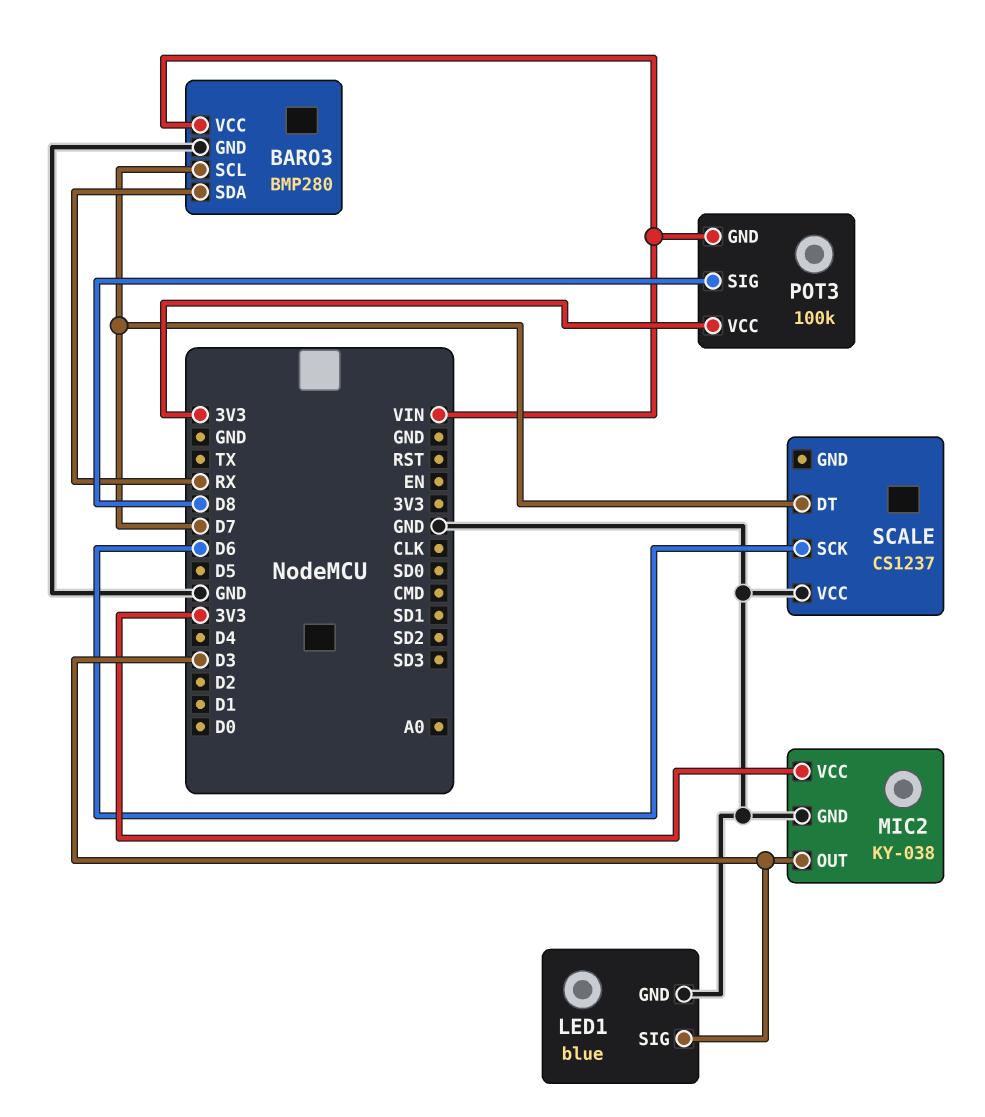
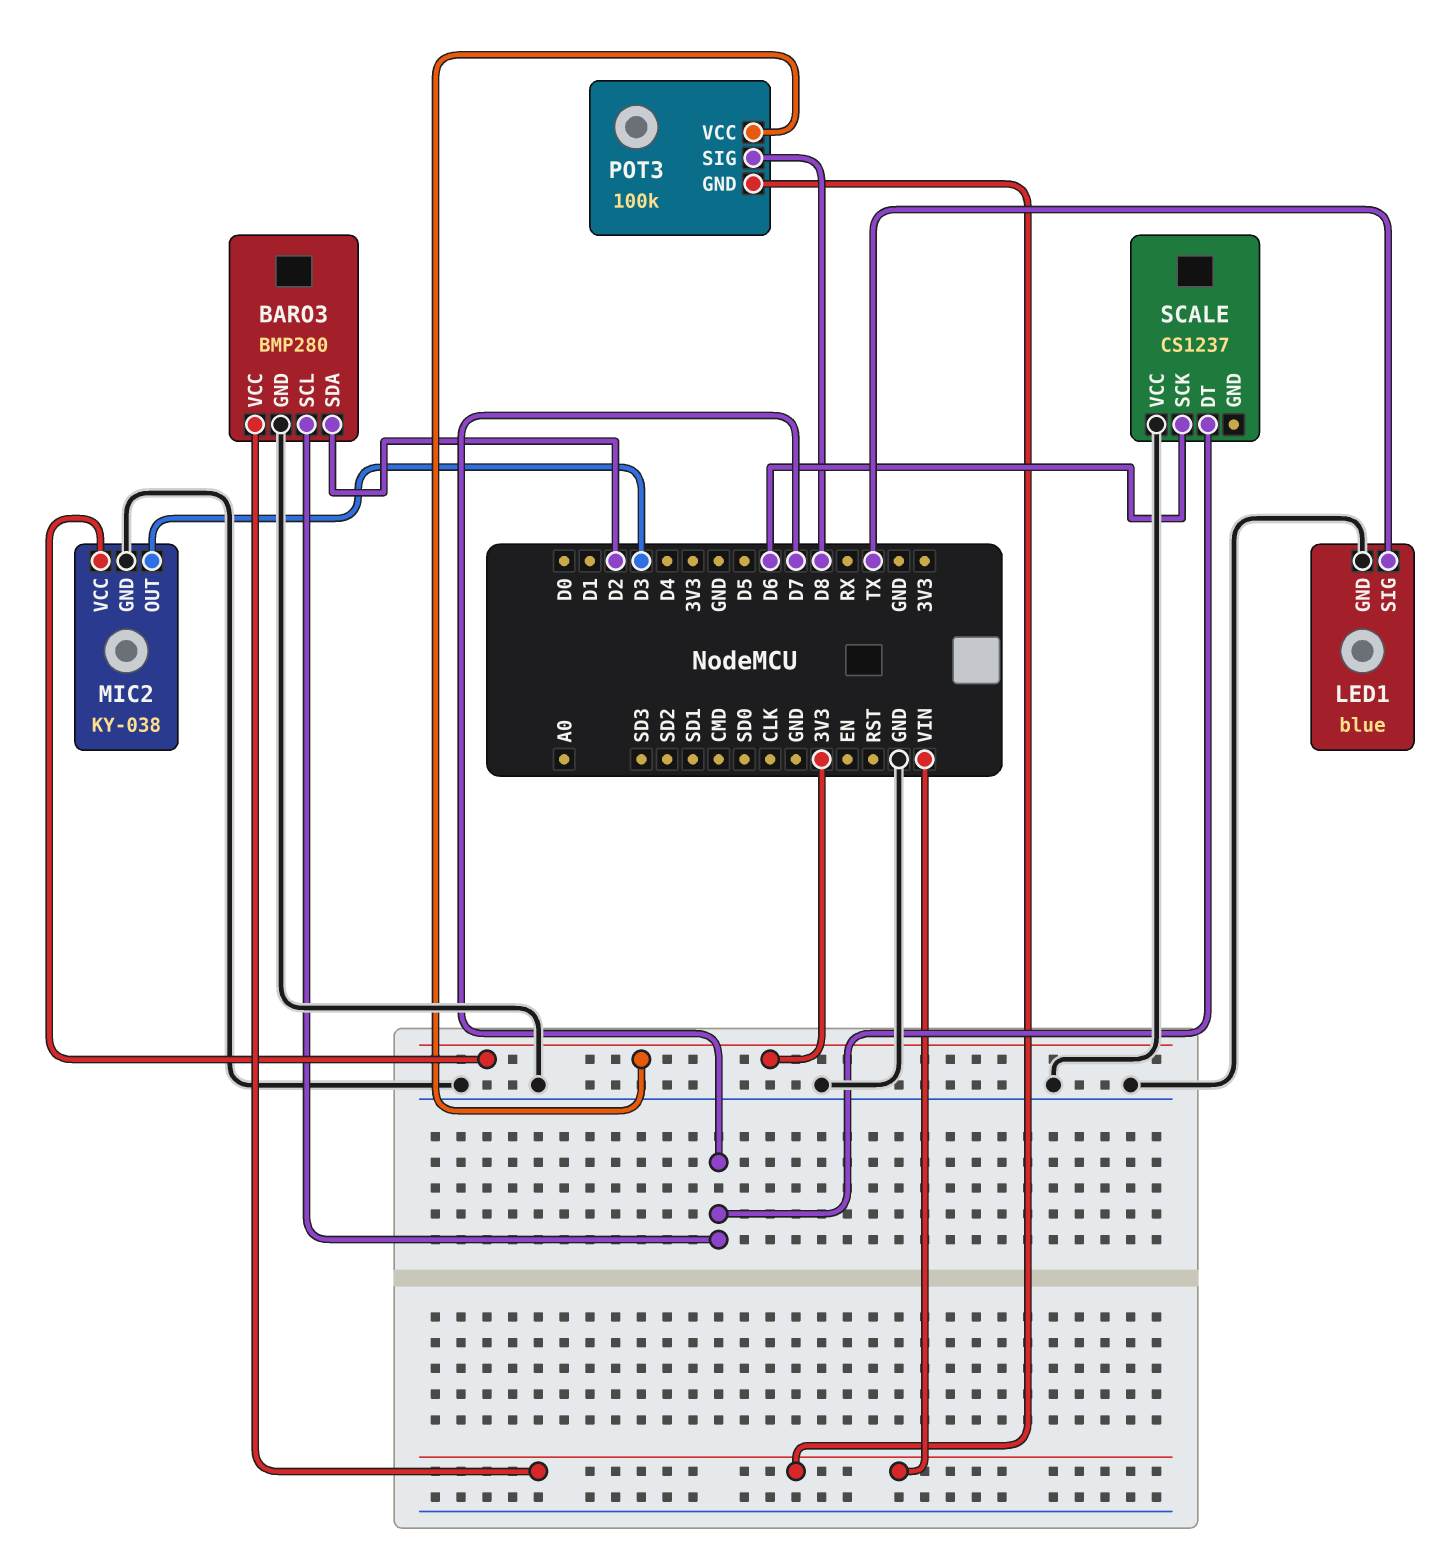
BARO3 pin SDA: RX -> D2
LED1 pin SIG: D3 -> TX

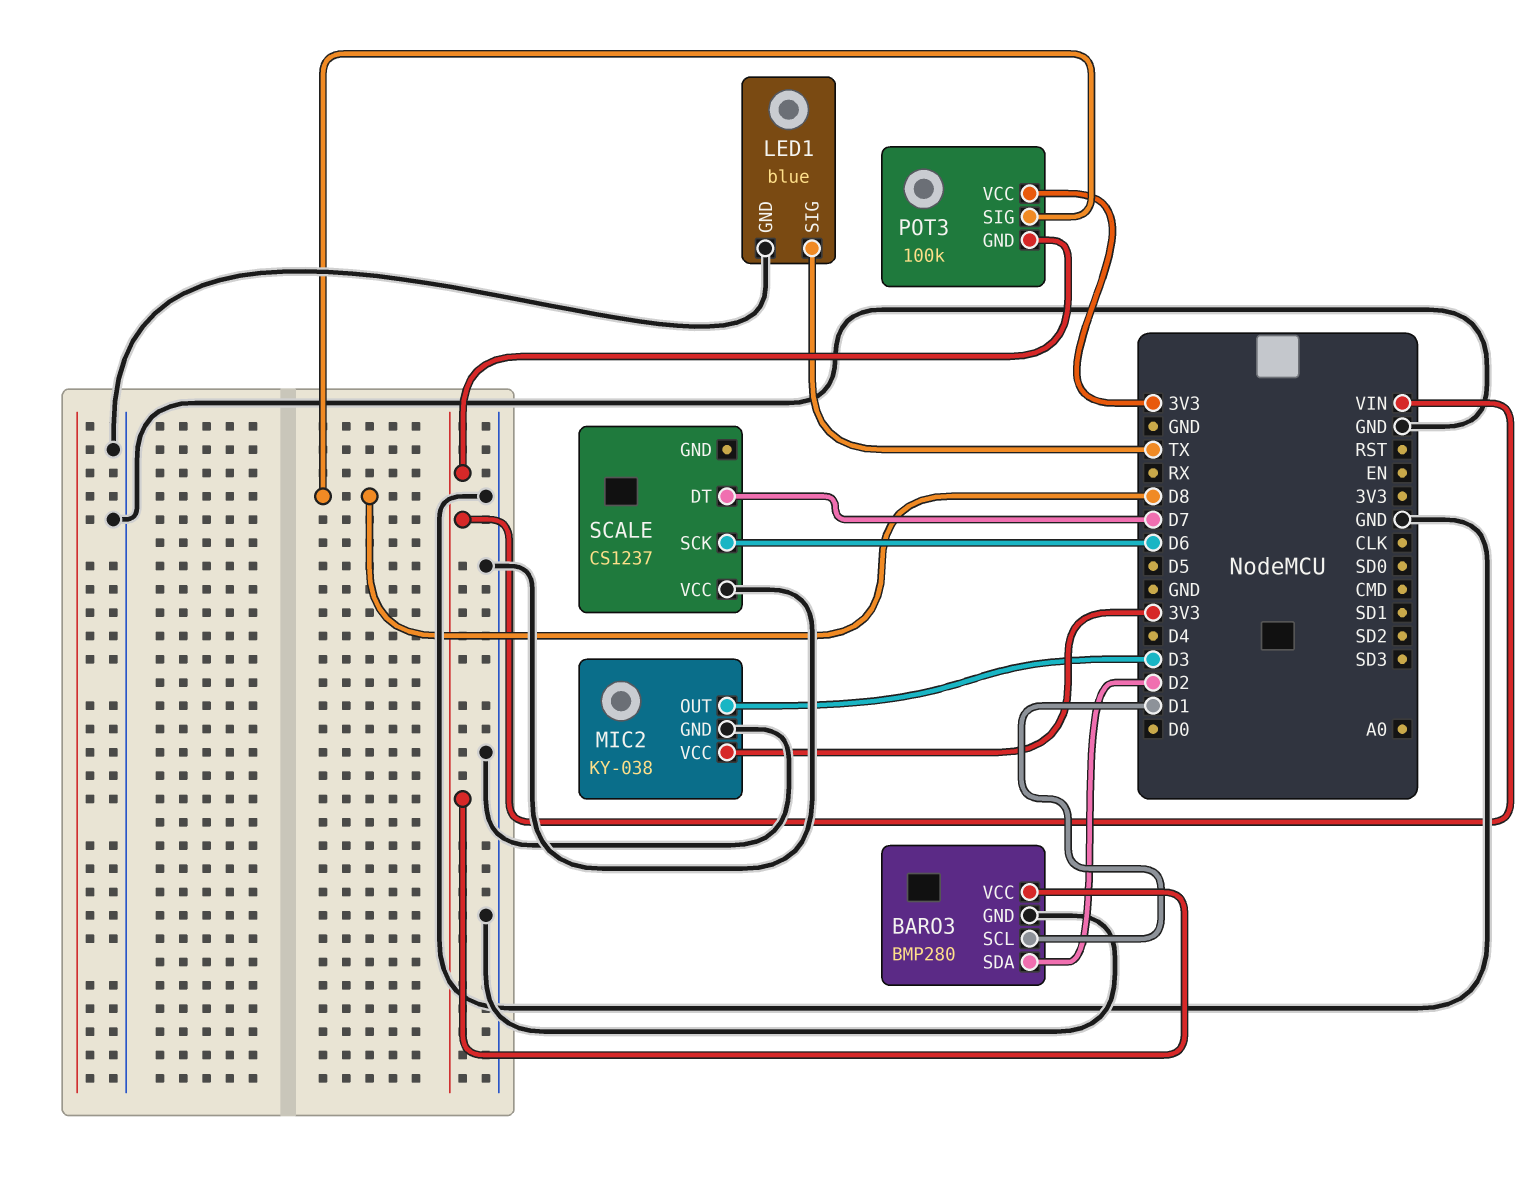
BARO3 pin SCL: D7 -> D1

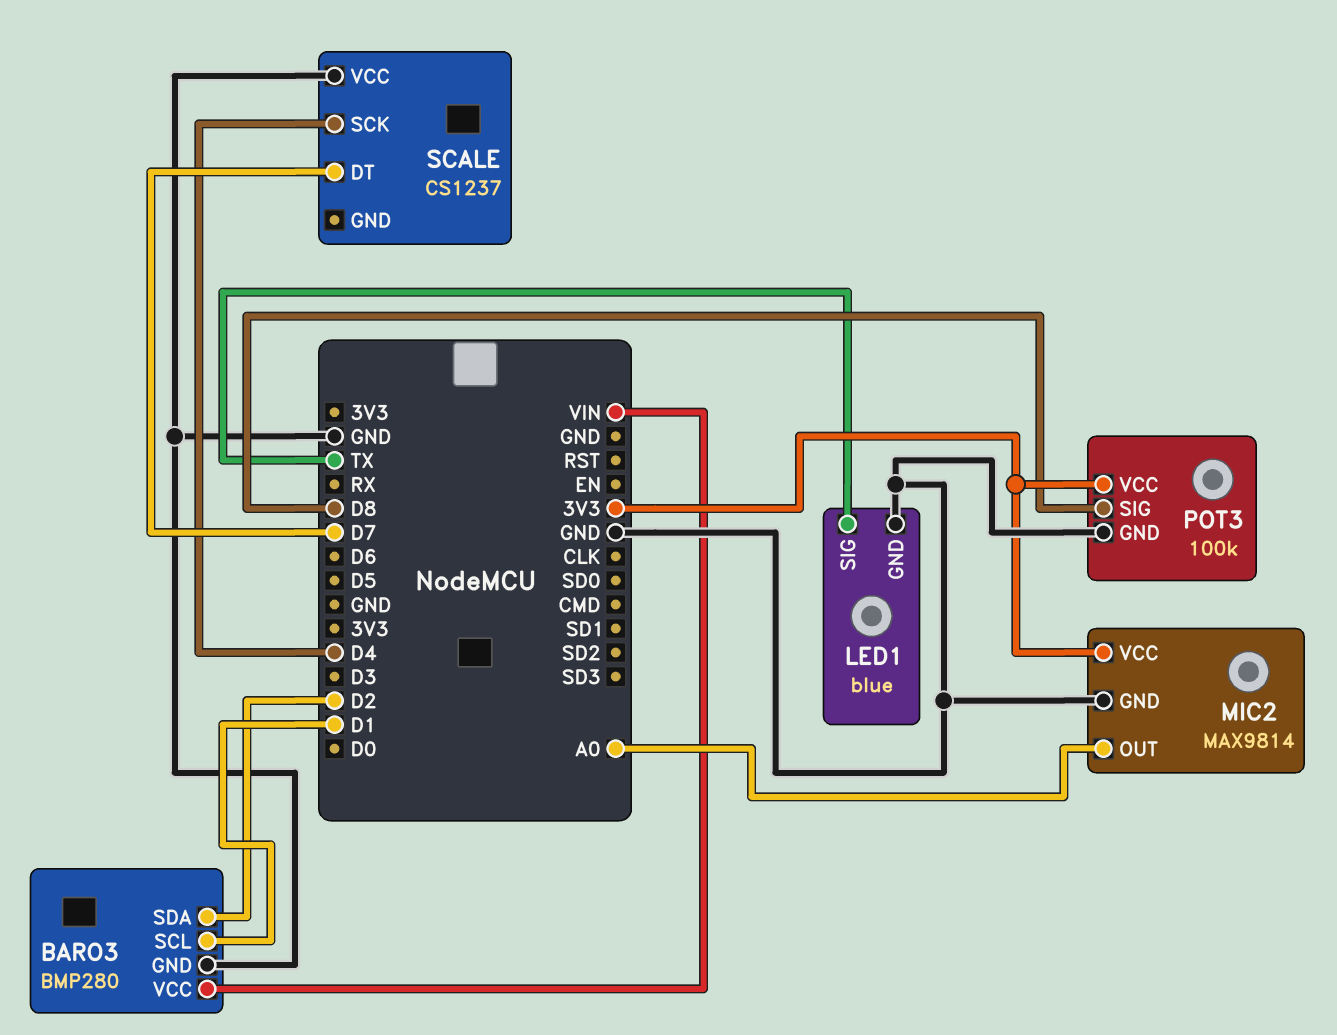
MIC2: KY-038 -> MAX9814
MIC2 pin OUT: D3 -> A0
POT3 pin GND: VIN -> GND
SCALE pin SCK: D6 -> D4

